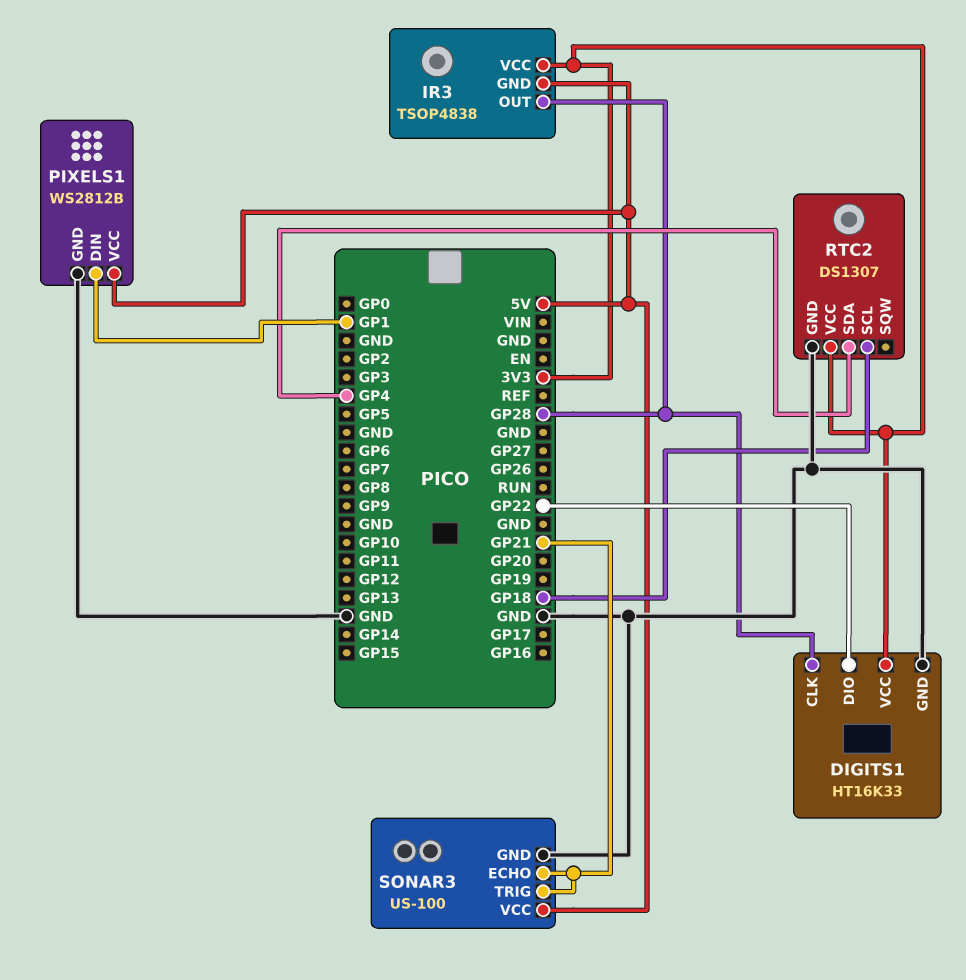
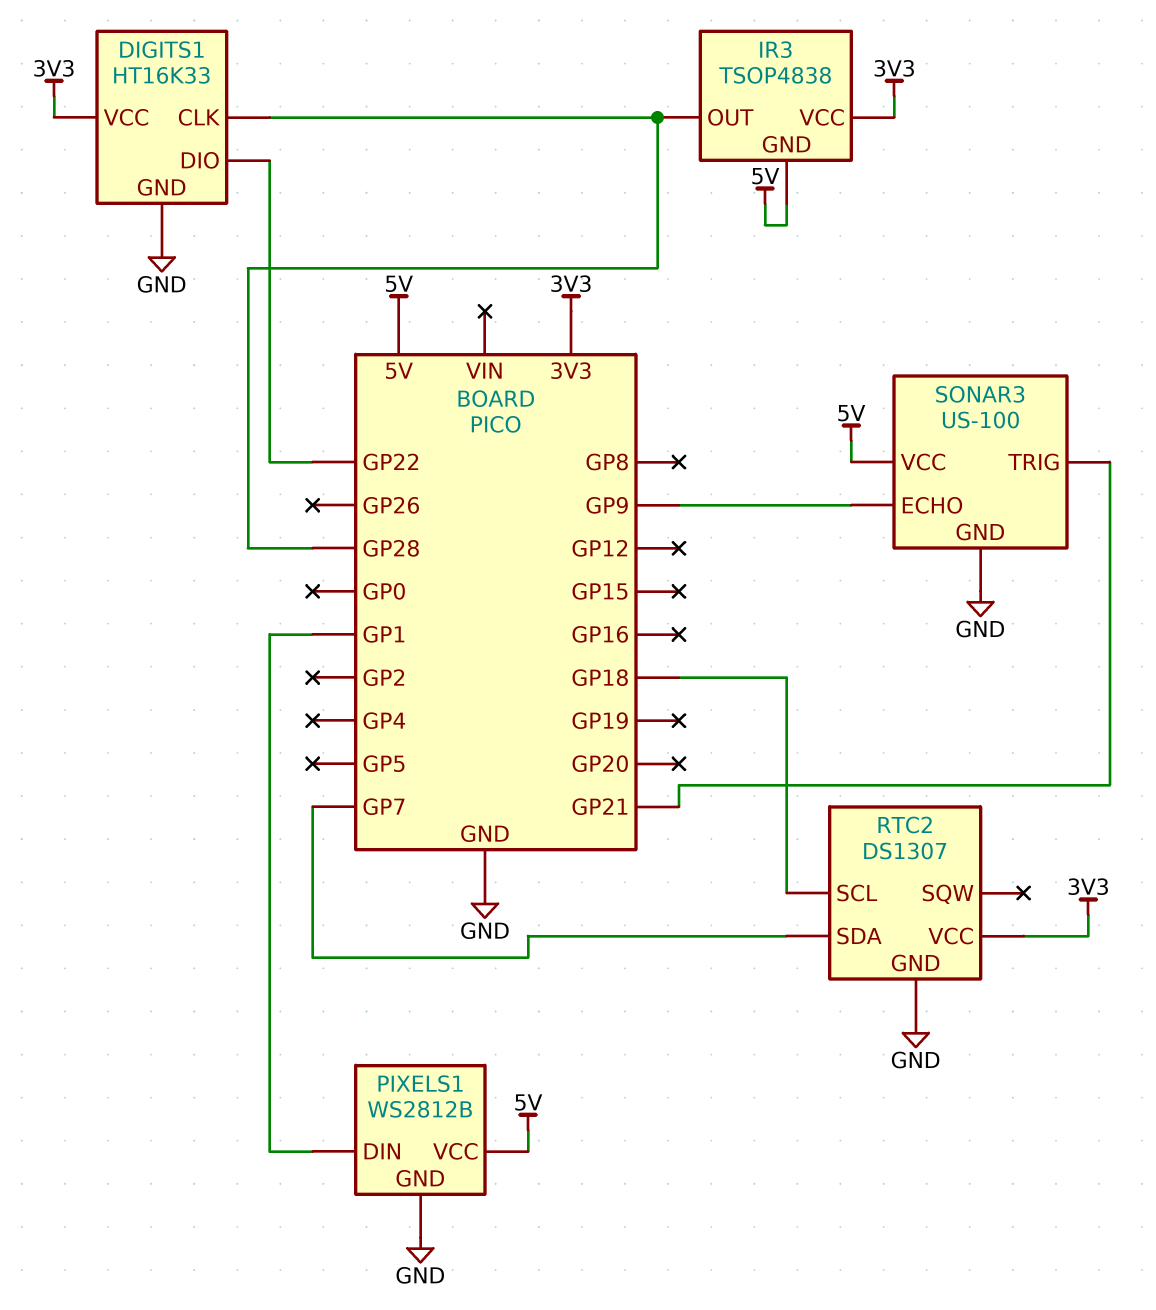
RTC2 pin SDA: GP4 -> GP7
SONAR3 pin ECHO: GP21 -> GP9

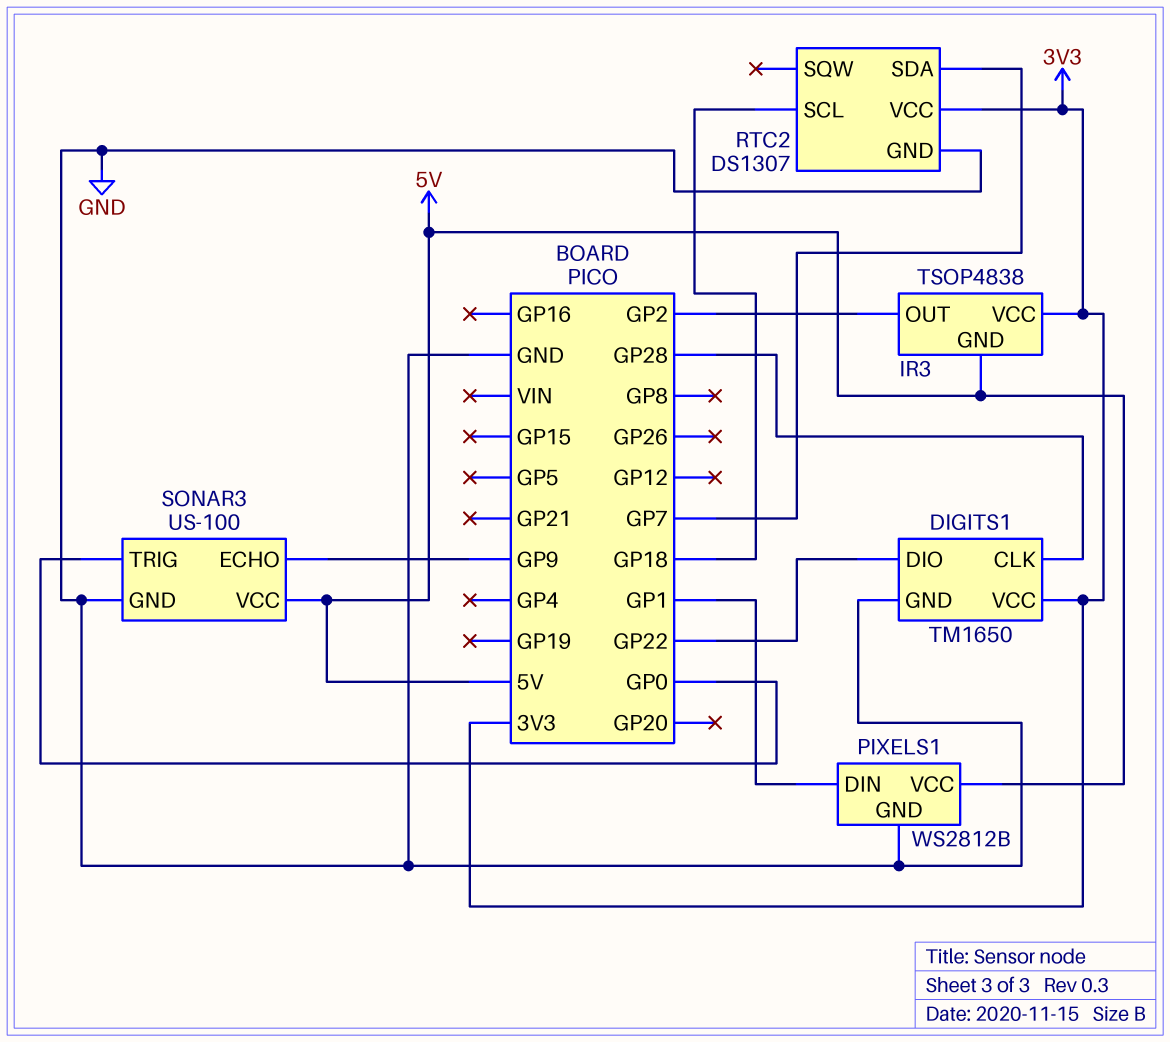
DIGITS1: HT16K33 -> TM1650
IR3 pin OUT: GP28 -> GP2
SONAR3 pin TRIG: GP21 -> GP0

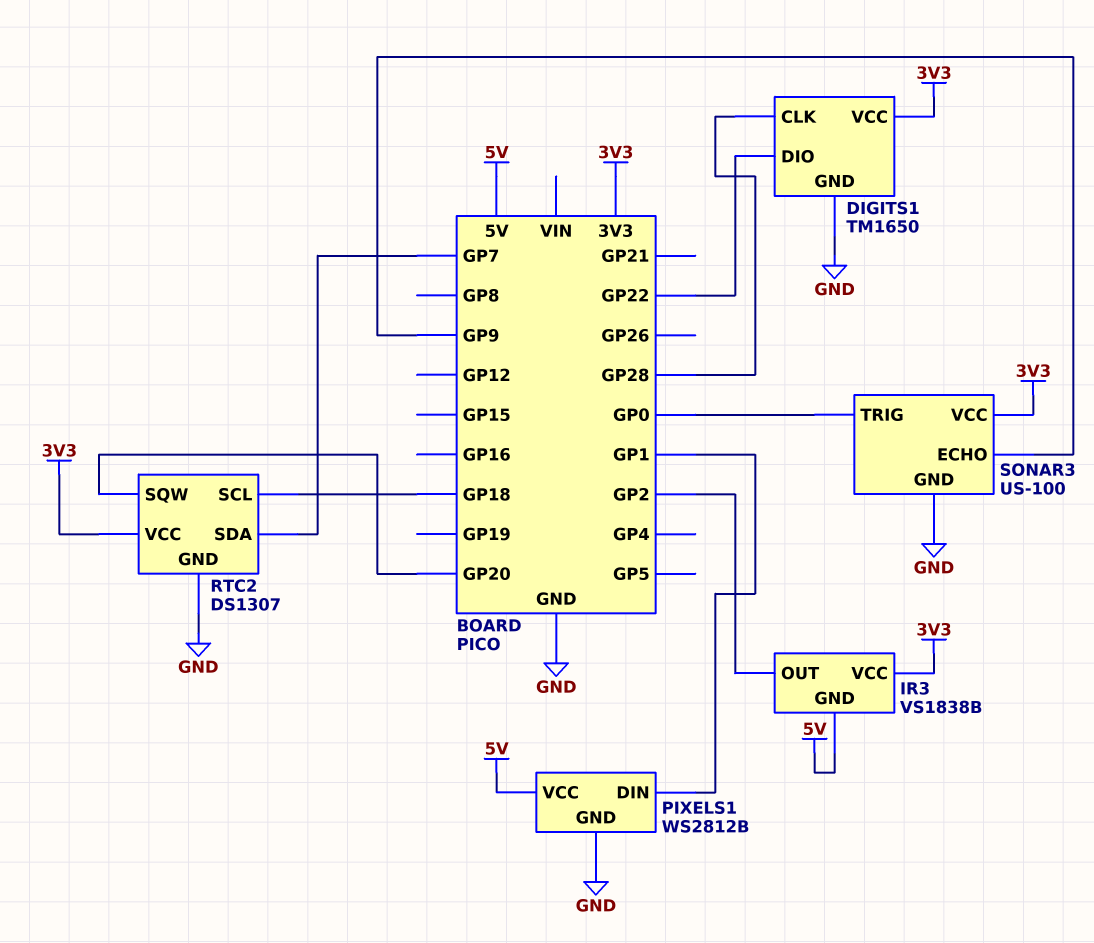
IR3: TSOP4838 -> VS1838B
RTC2 pin SQW: none -> GP20
SONAR3 pin VCC: 5V -> 3V3

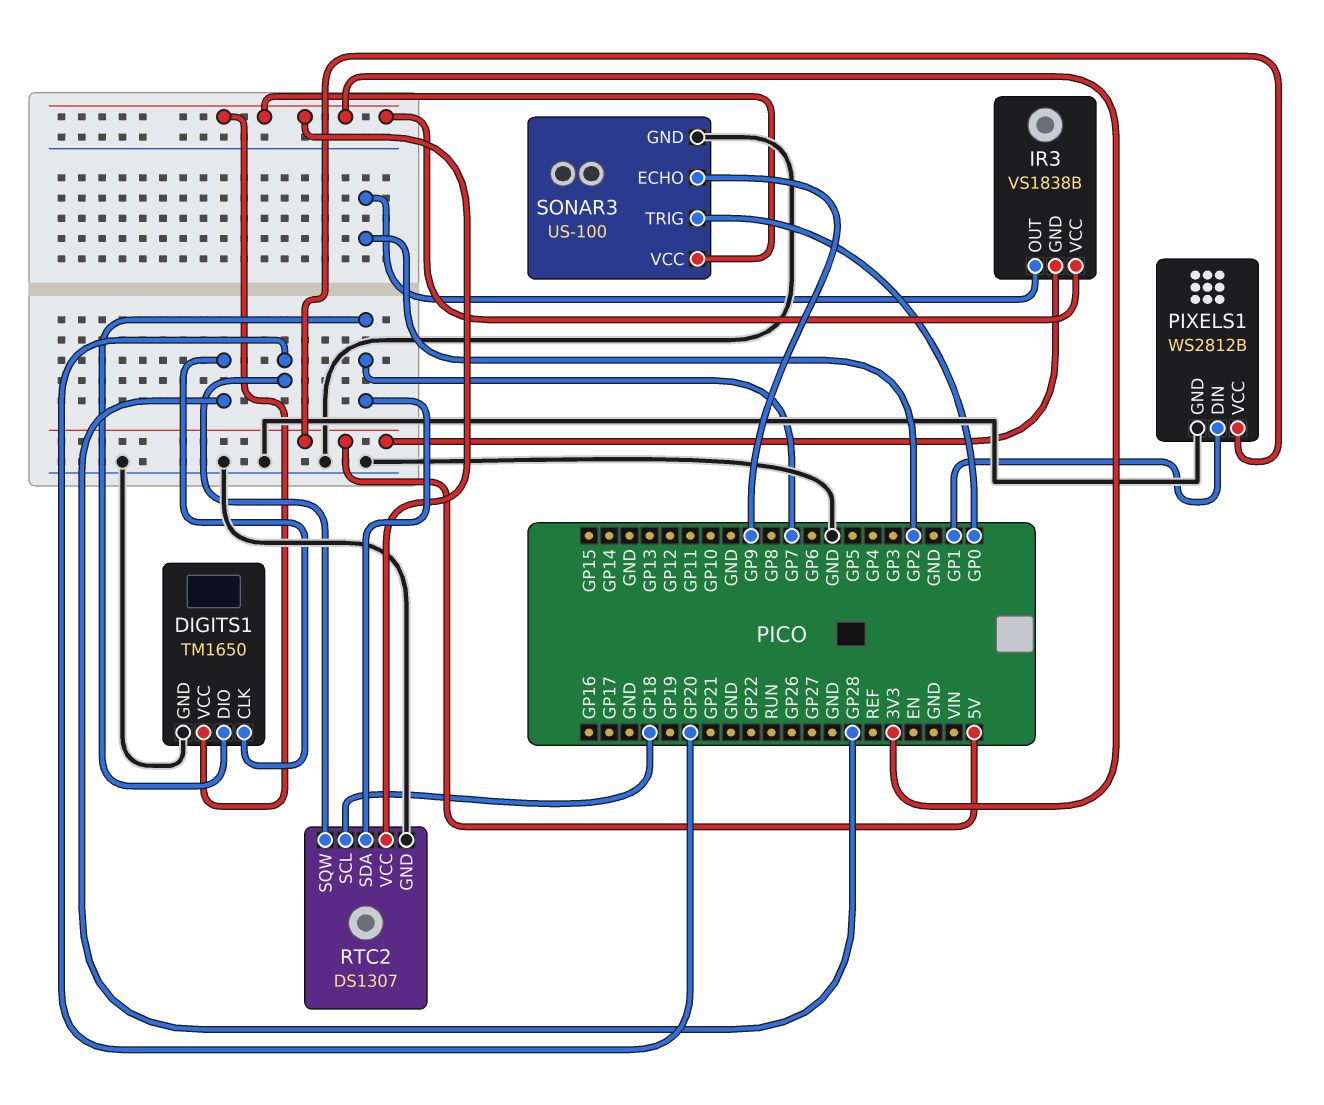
DIGITS1 pin DIO: GP22 -> GP7

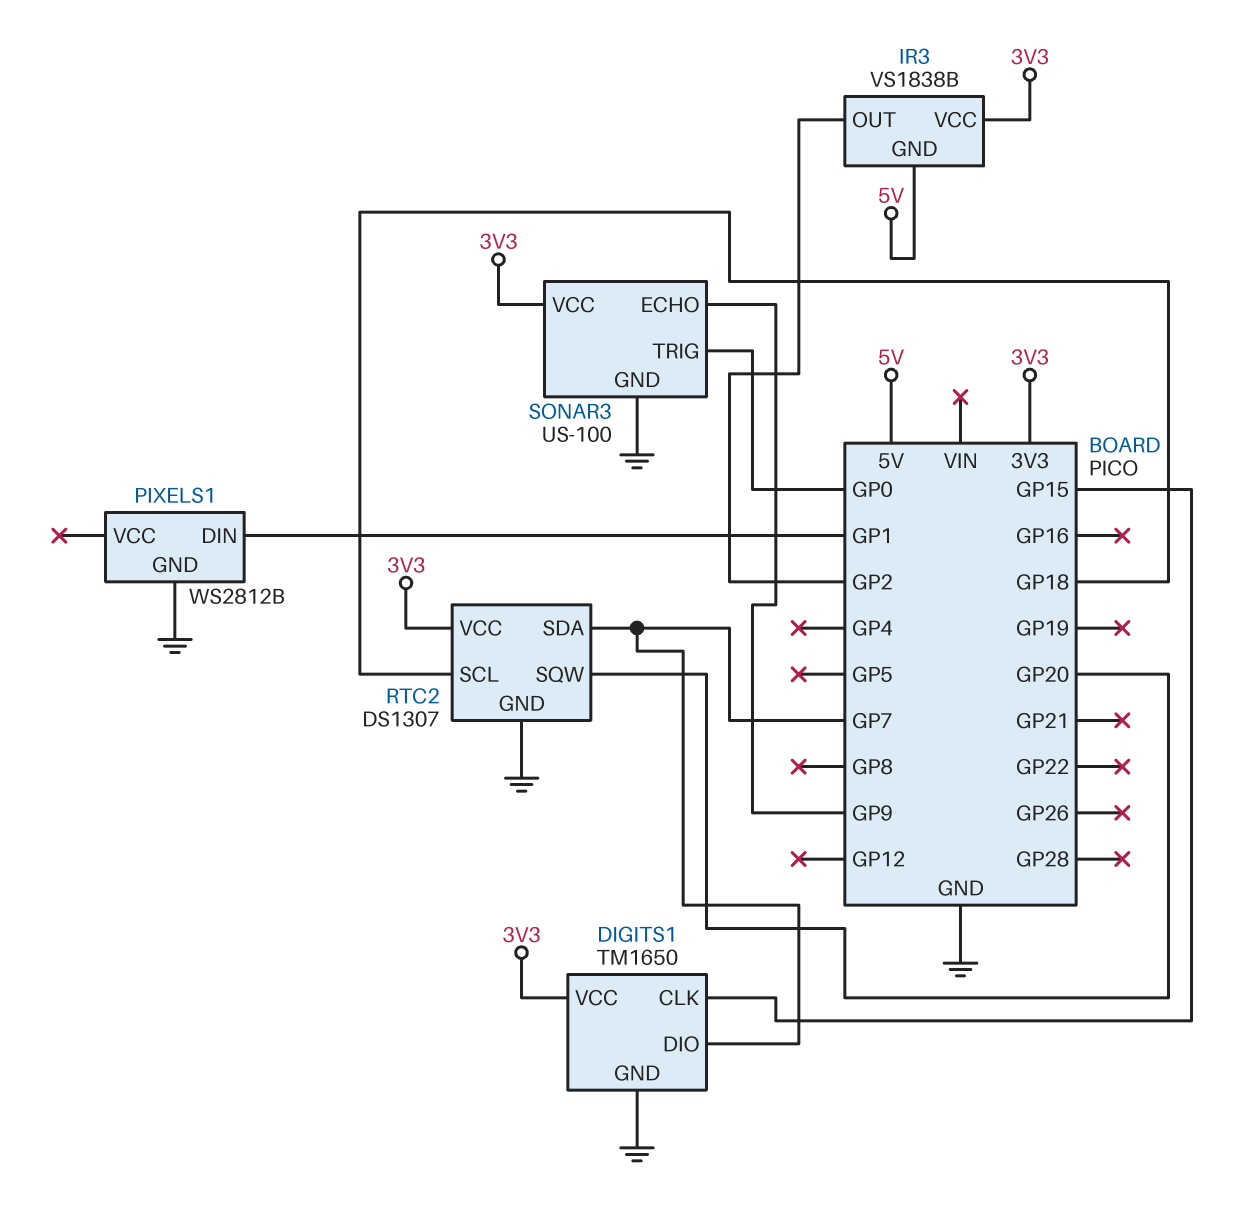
DIGITS1 pin CLK: GP28 -> GP15
PIXELS1 pin VCC: 5V -> none

